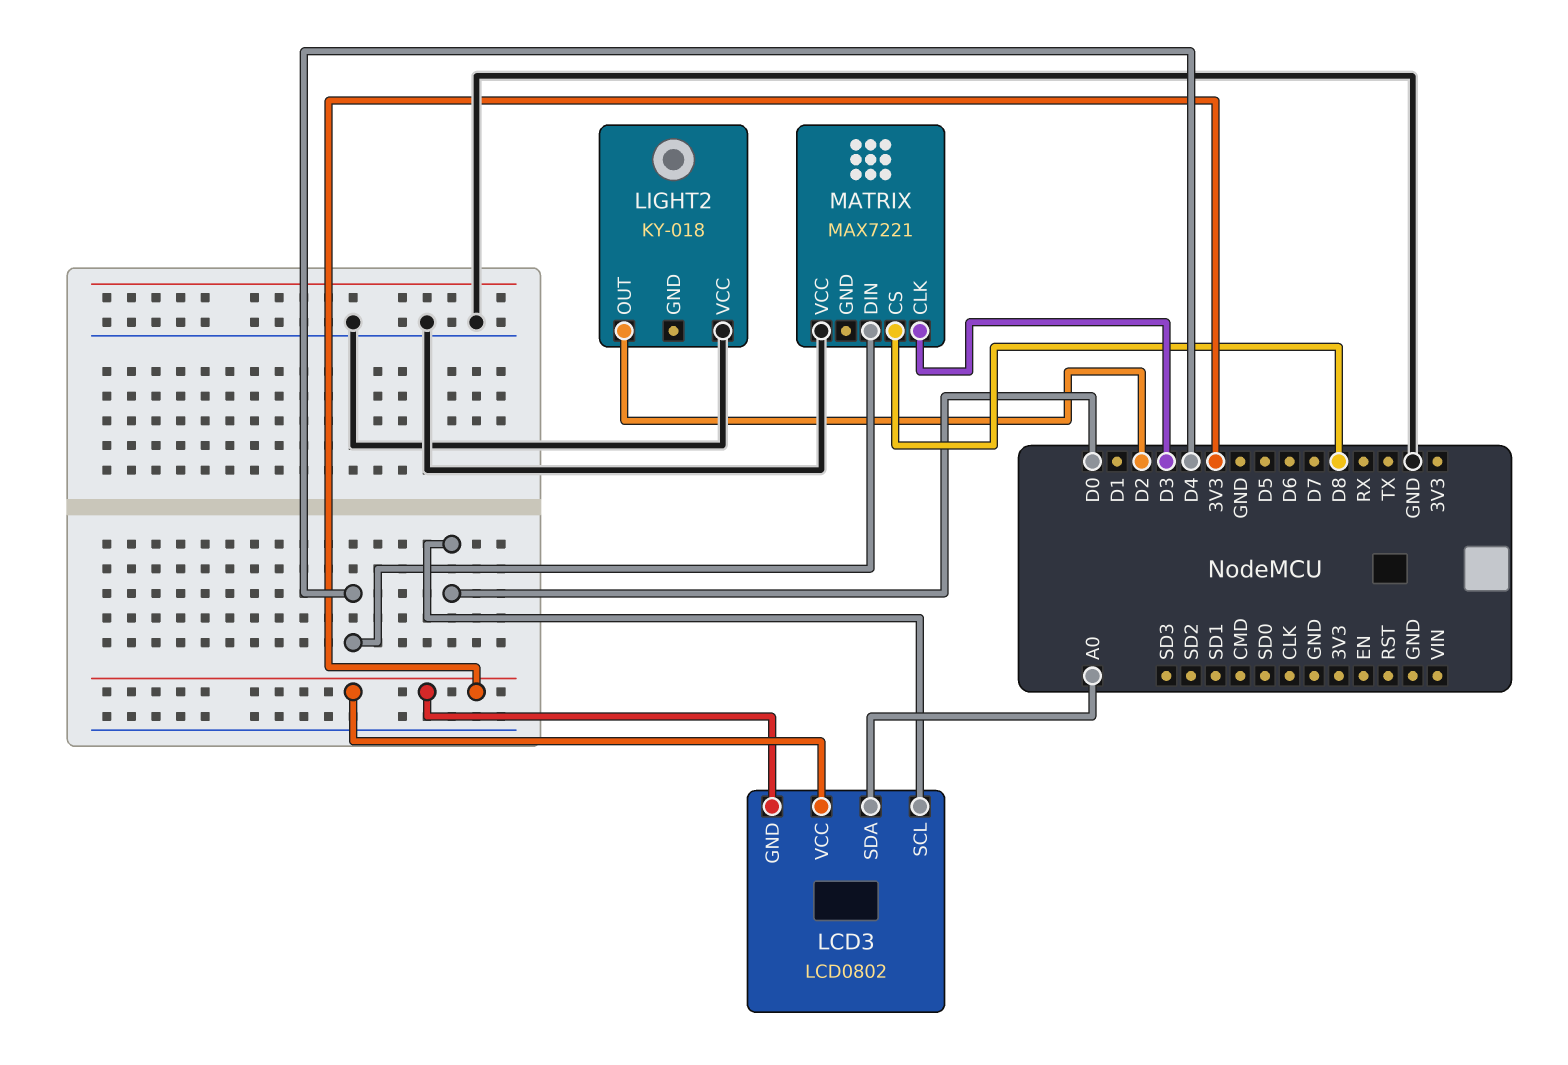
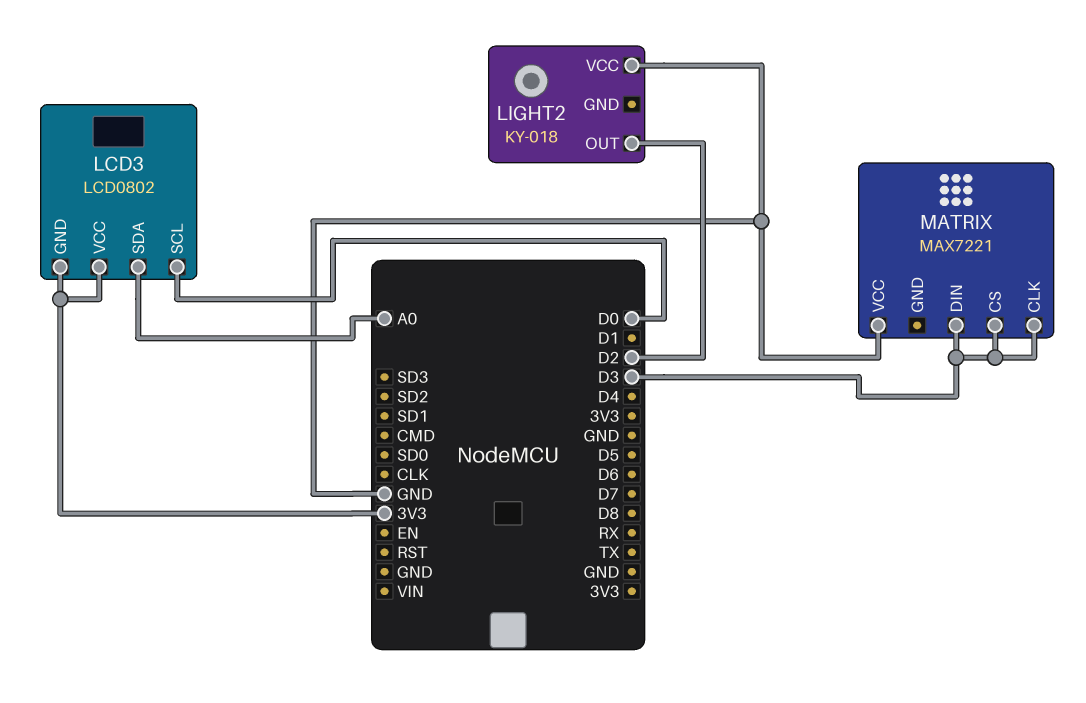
MATRIX pin CS: D8 -> D3
MATRIX pin DIN: D4 -> D3

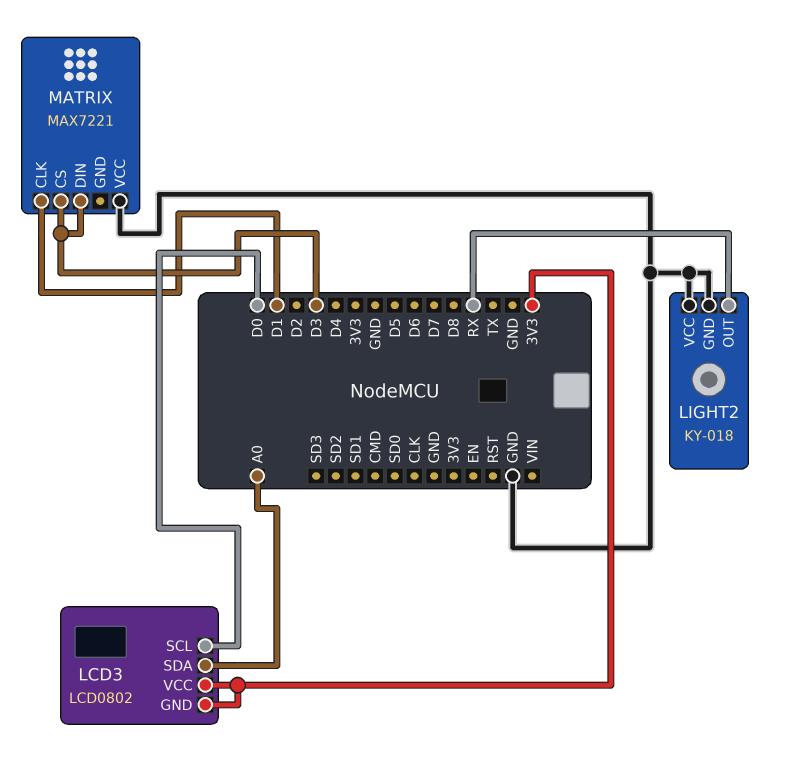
LIGHT2 pin GND: none -> GND
LIGHT2 pin OUT: D2 -> RX
MATRIX pin CLK: D3 -> D1

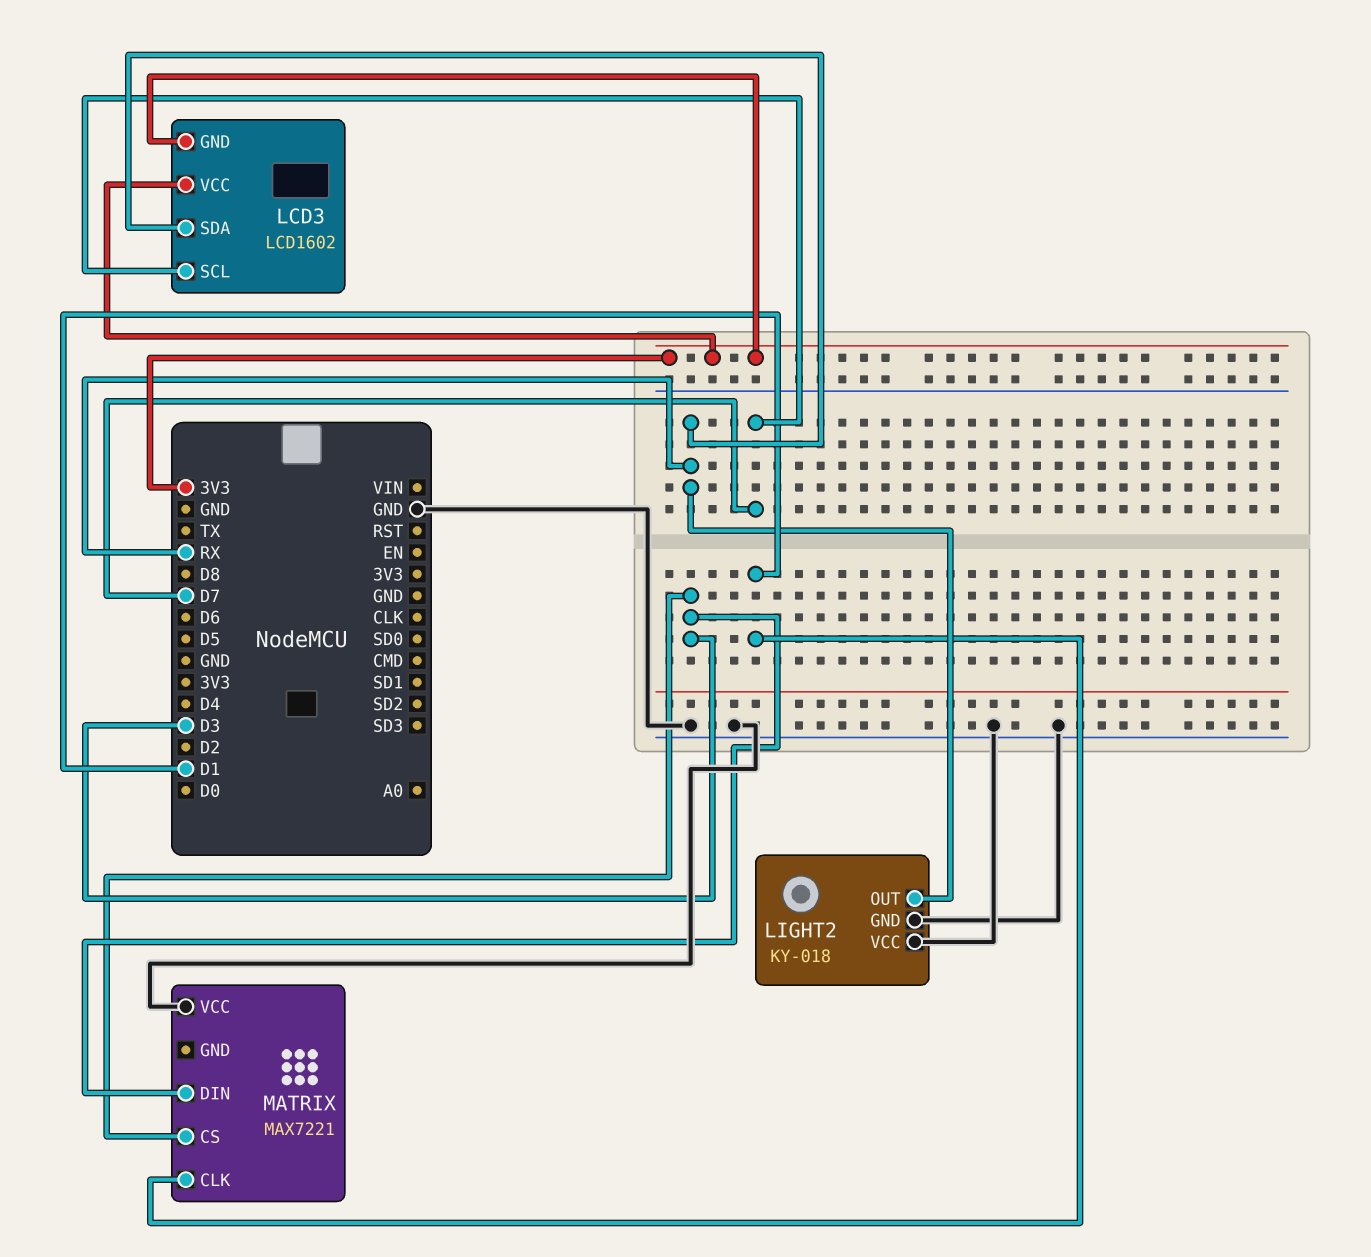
LCD3: LCD0802 -> LCD1602
LCD3 pin SCL: D0 -> D7
LCD3 pin SDA: A0 -> RX

